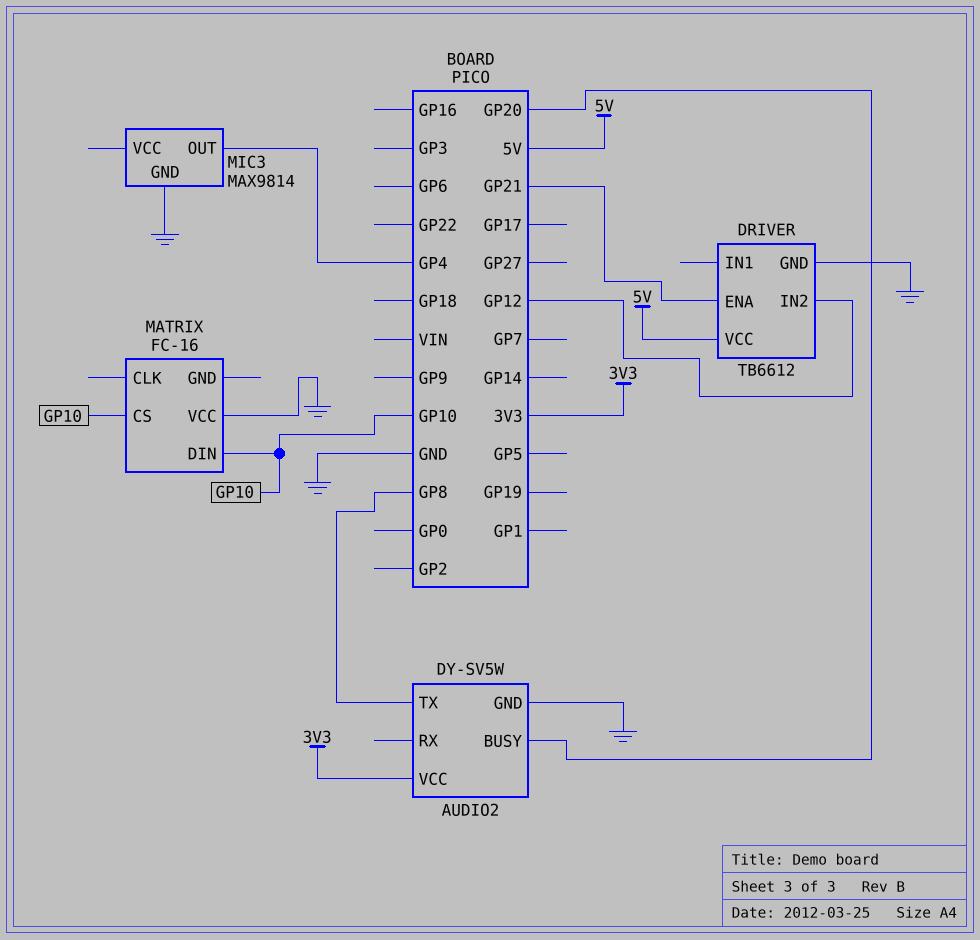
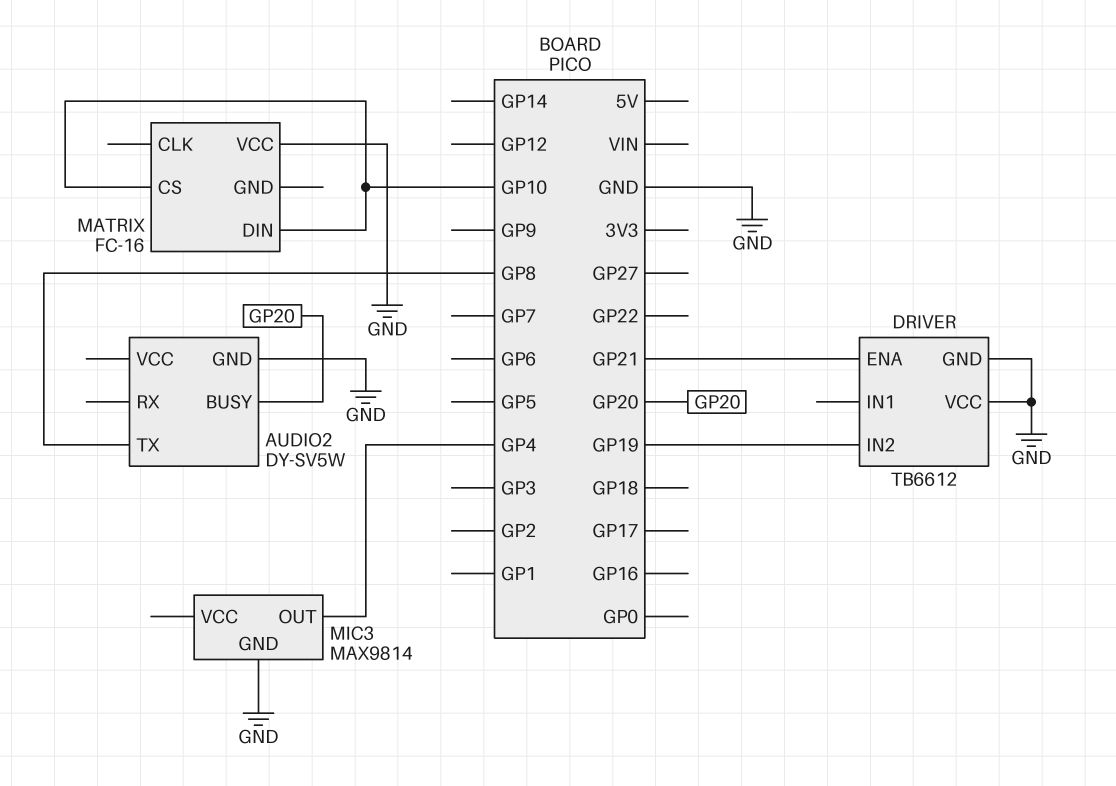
AUDIO2 pin VCC: 3V3 -> none
DRIVER pin IN2: GP12 -> GP19
DRIVER pin VCC: 5V -> GND

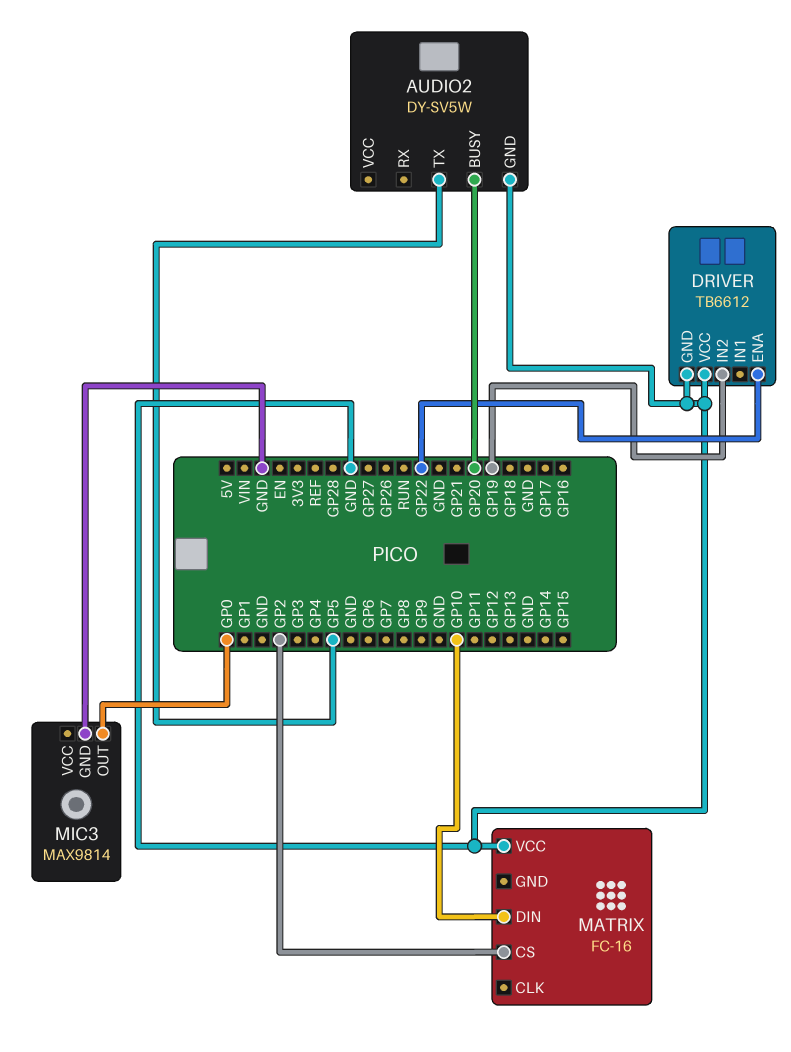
AUDIO2 pin TX: GP8 -> GP5
DRIVER pin ENA: GP21 -> GP22
MATRIX pin CS: GP10 -> GP2
MIC3 pin OUT: GP4 -> GP0

